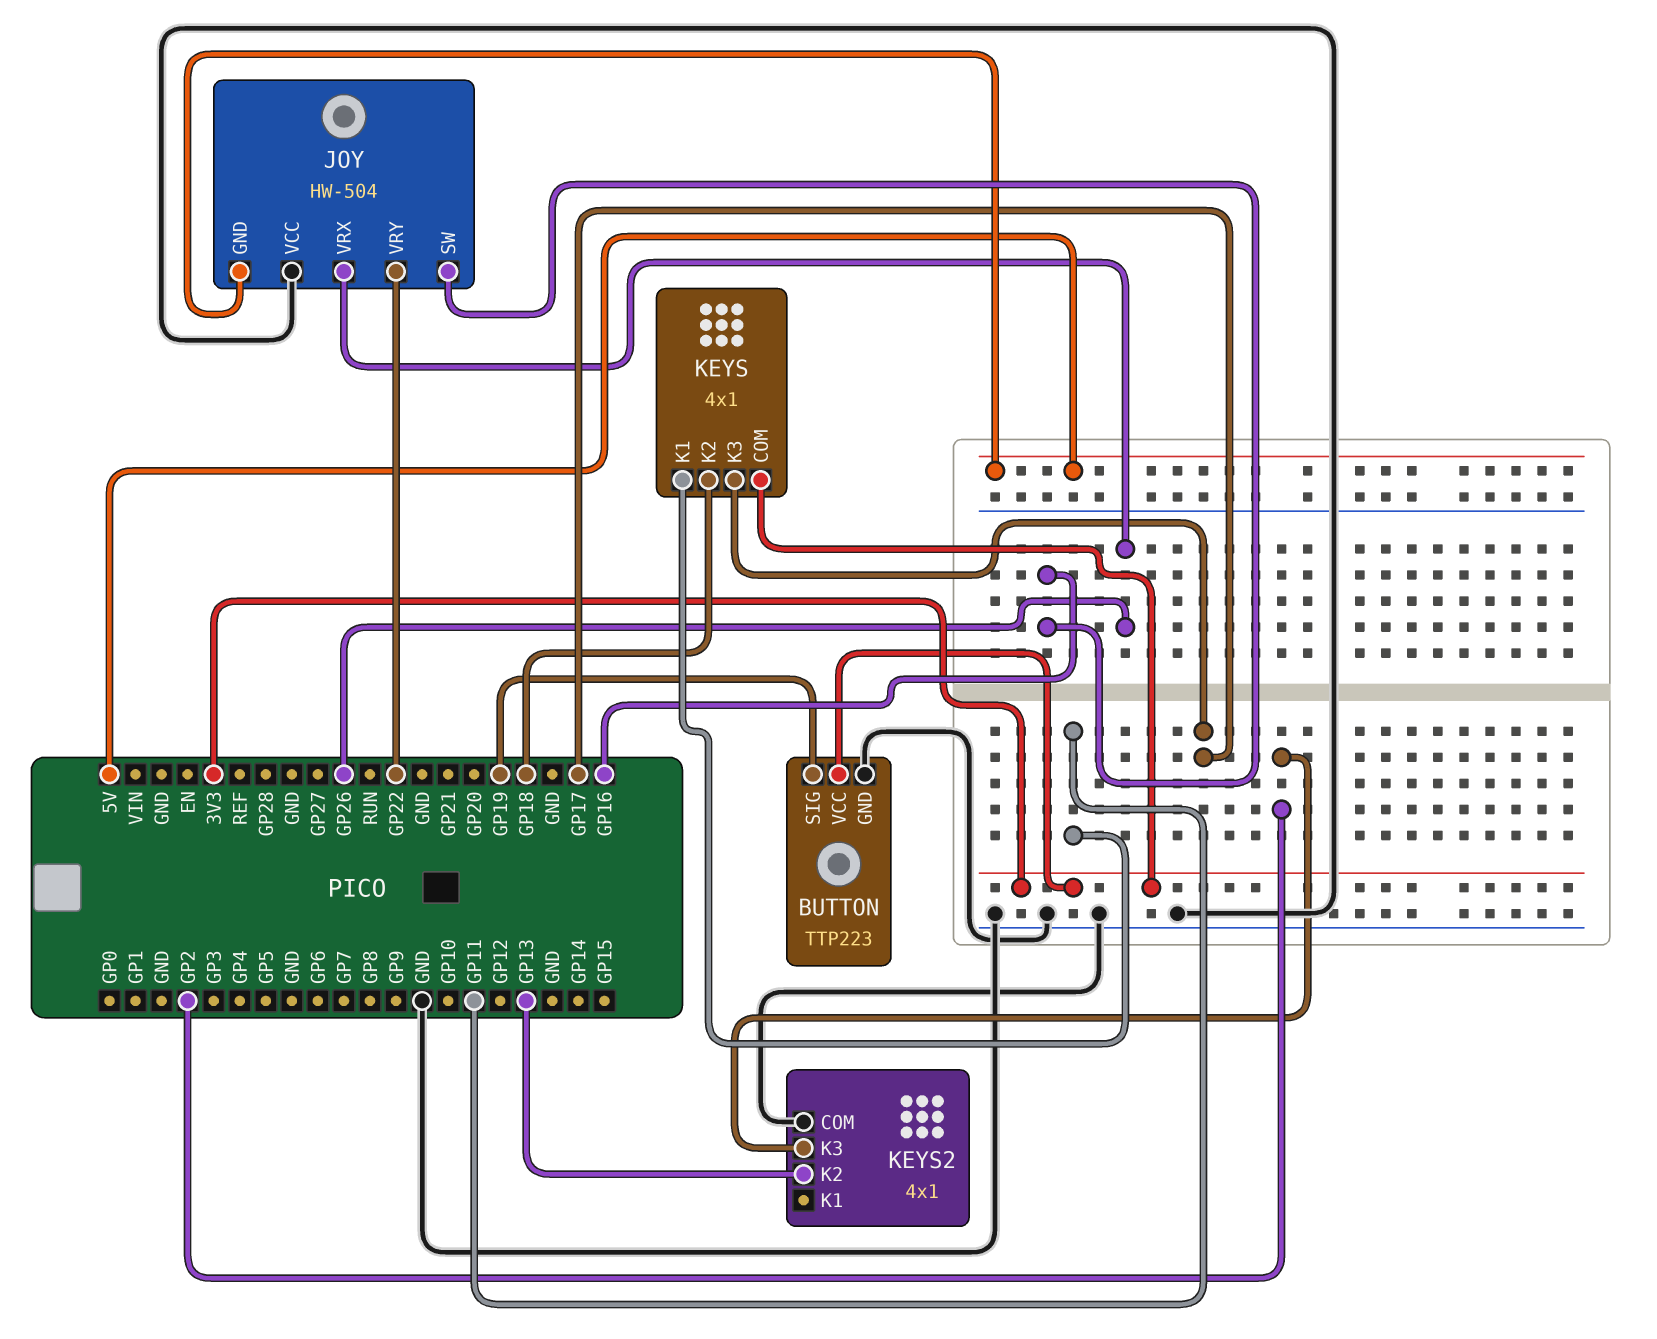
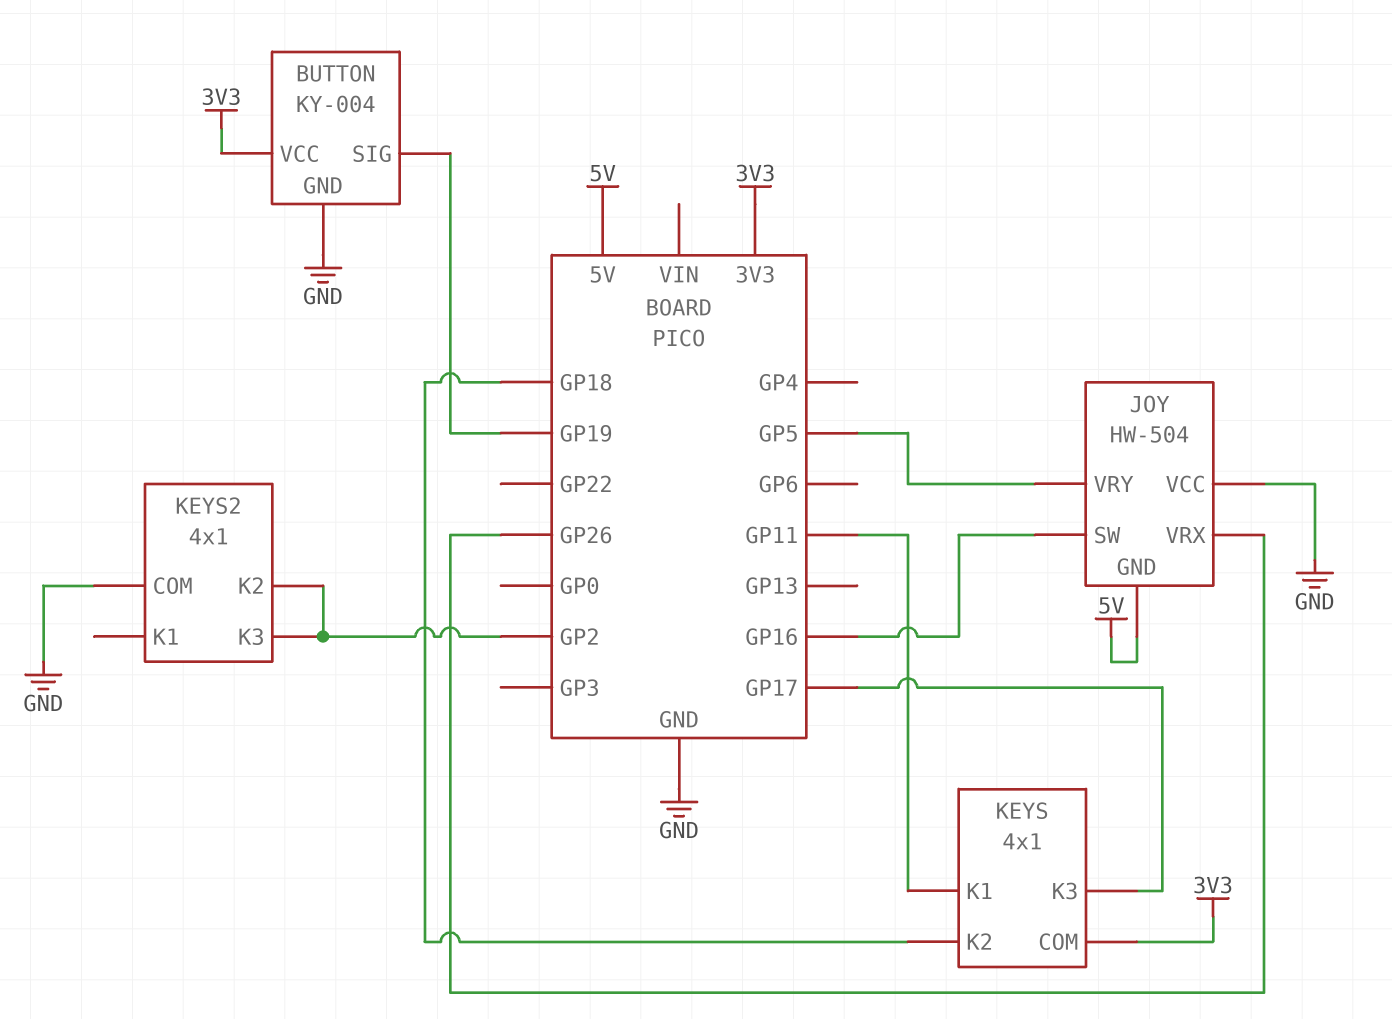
BUTTON: TTP223 -> KY-004
JOY pin VRY: GP22 -> GP5
KEYS2 pin K2: GP13 -> GP2

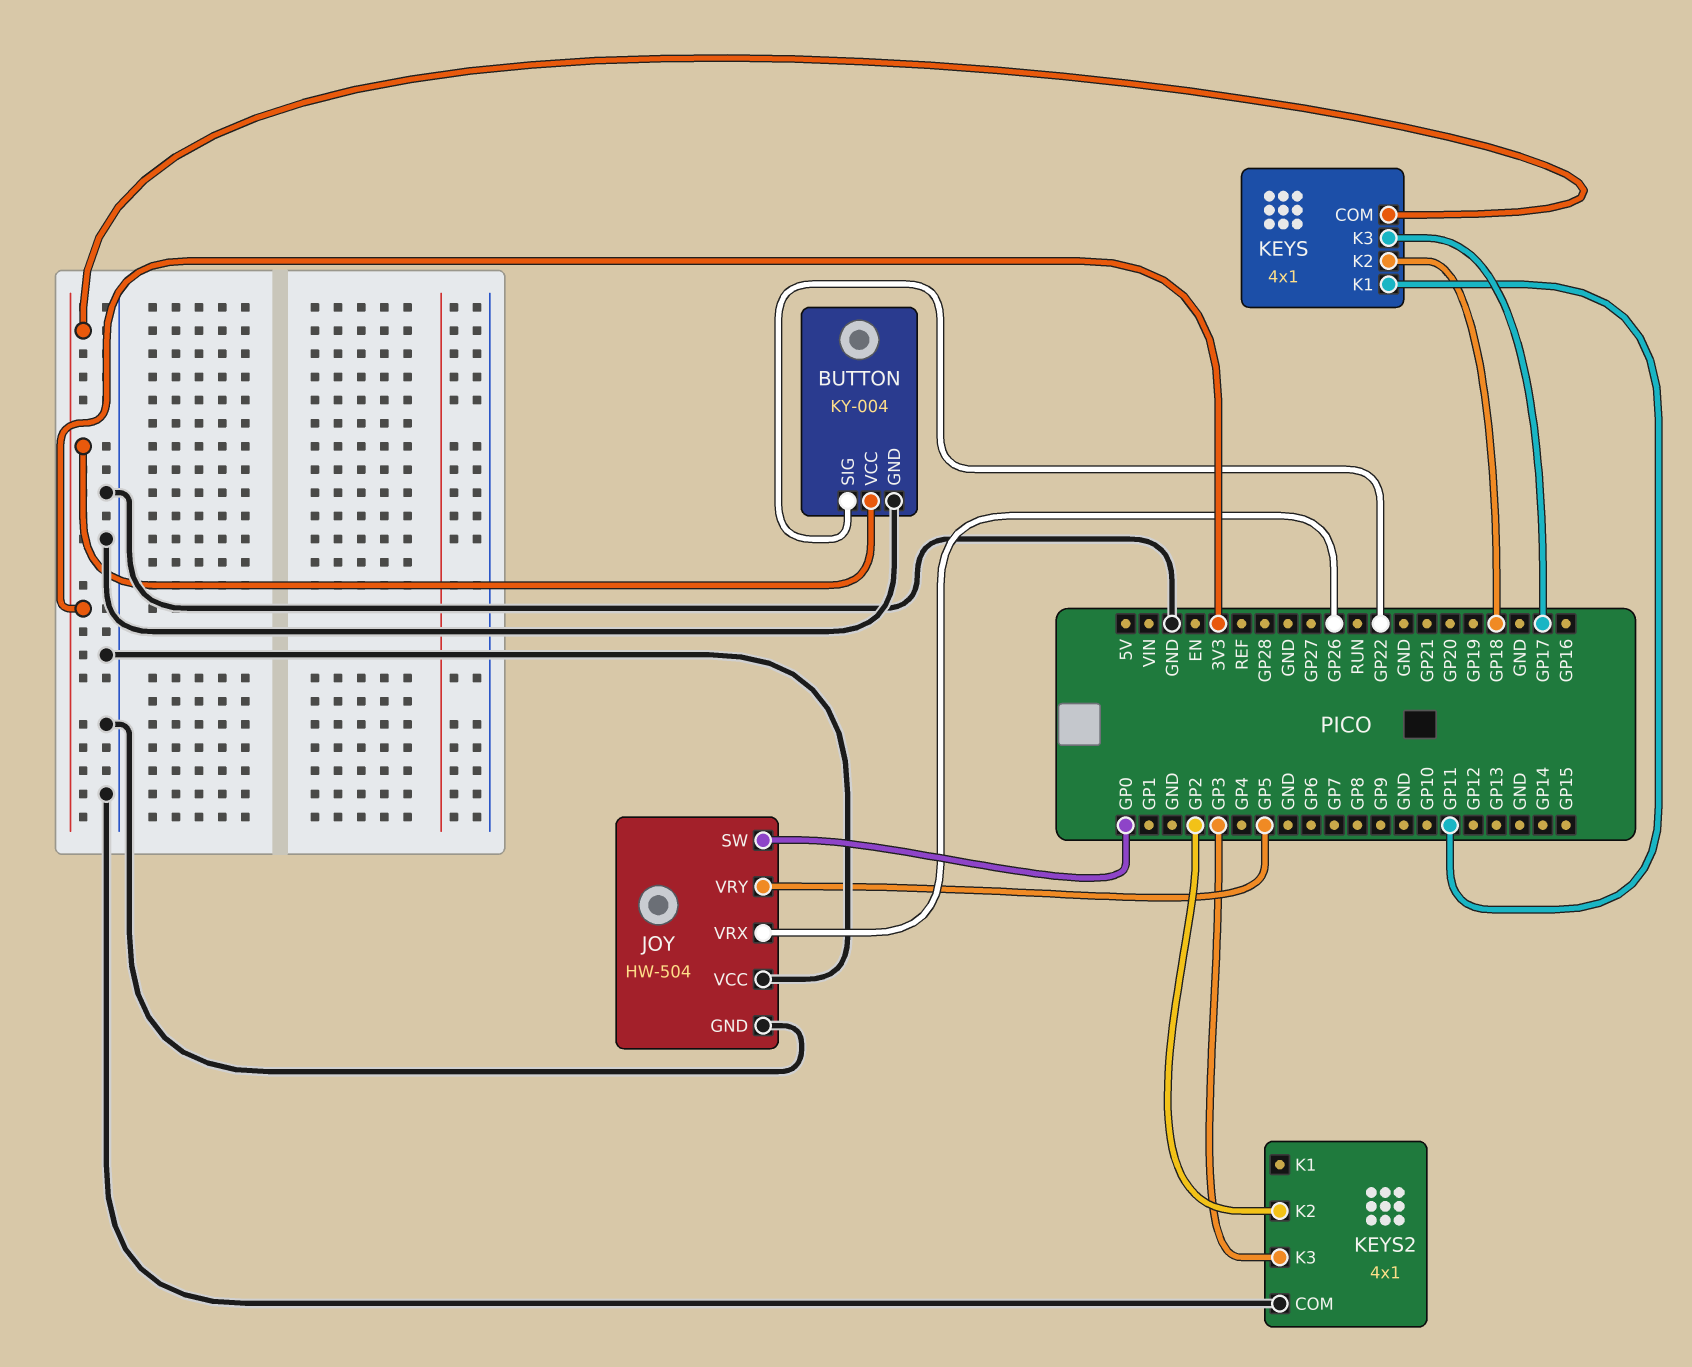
BUTTON pin SIG: GP19 -> GP22
JOY pin GND: 5V -> GND
JOY pin SW: GP16 -> GP0
KEYS2 pin K3: GP2 -> GP3

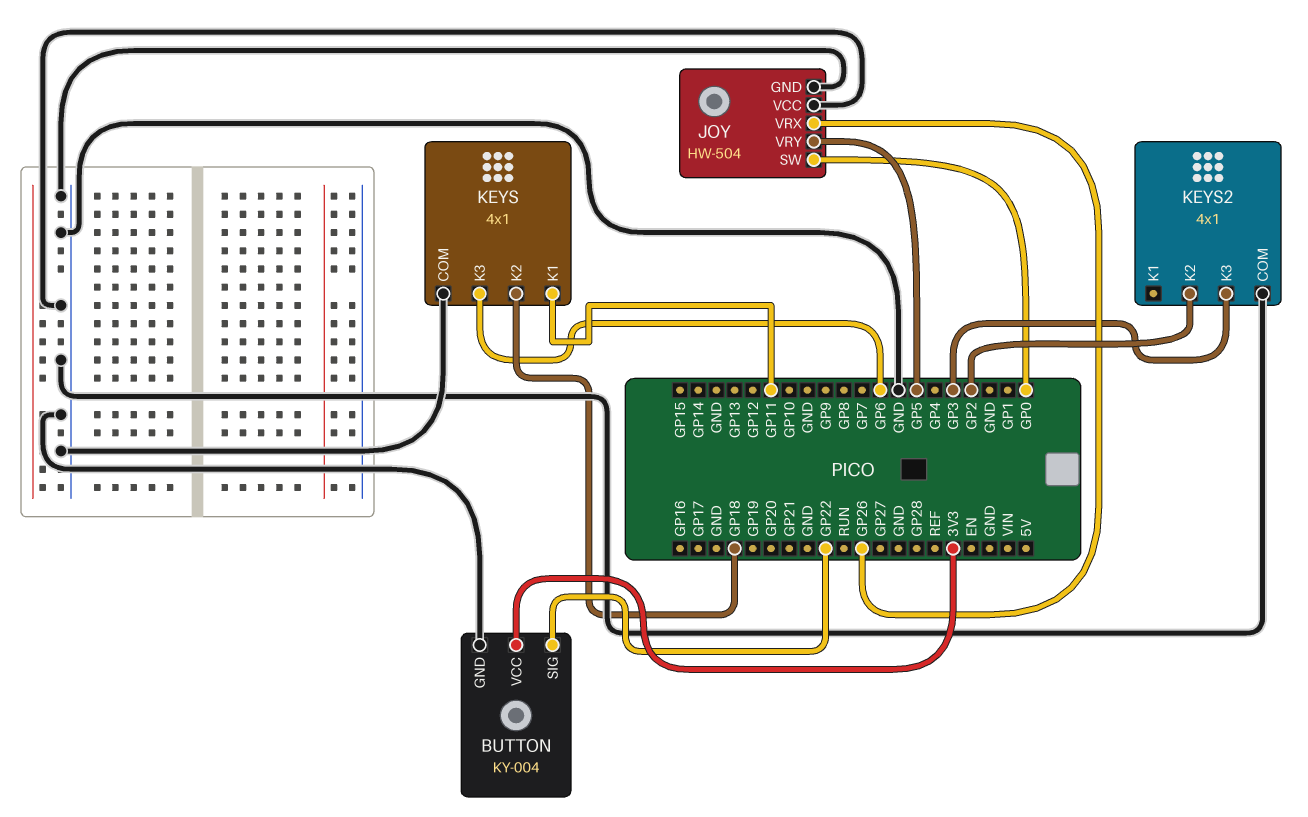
KEYS pin COM: 3V3 -> GND
KEYS pin K3: GP17 -> GP6

